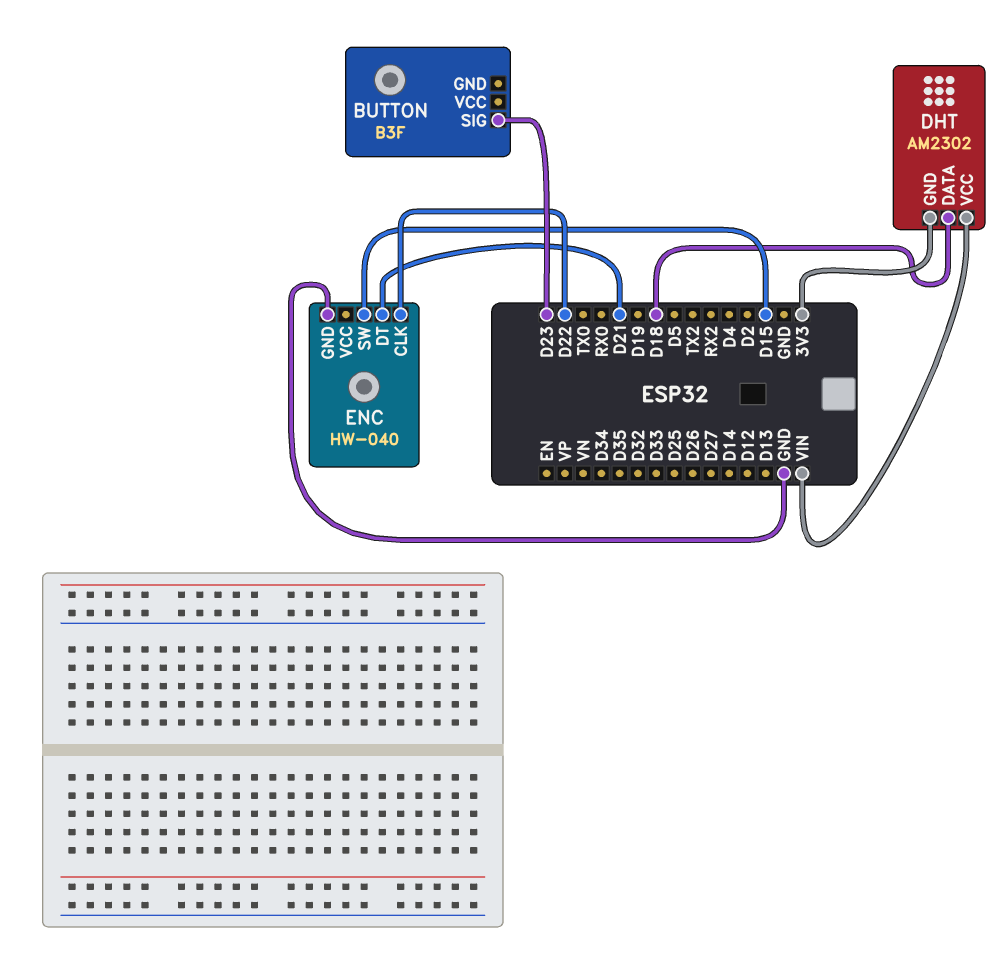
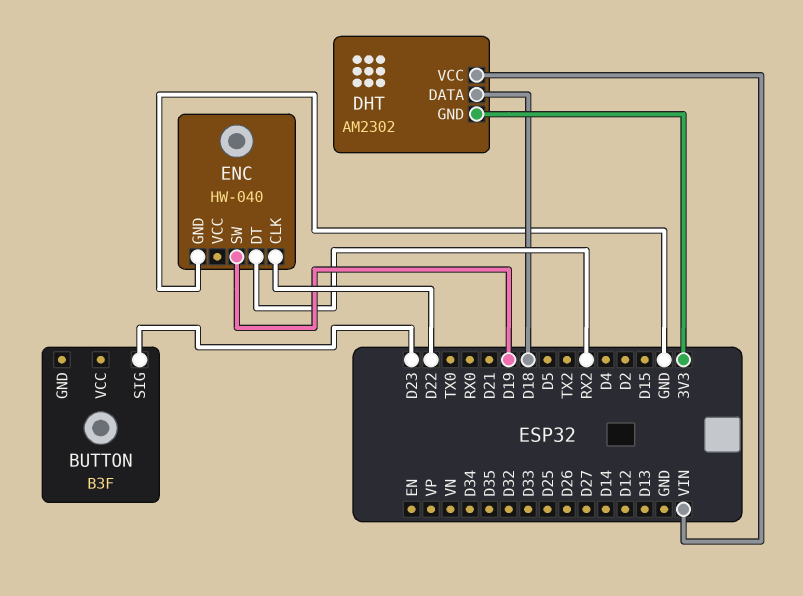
ENC pin DT: D21 -> RX2
ENC pin SW: D15 -> D19

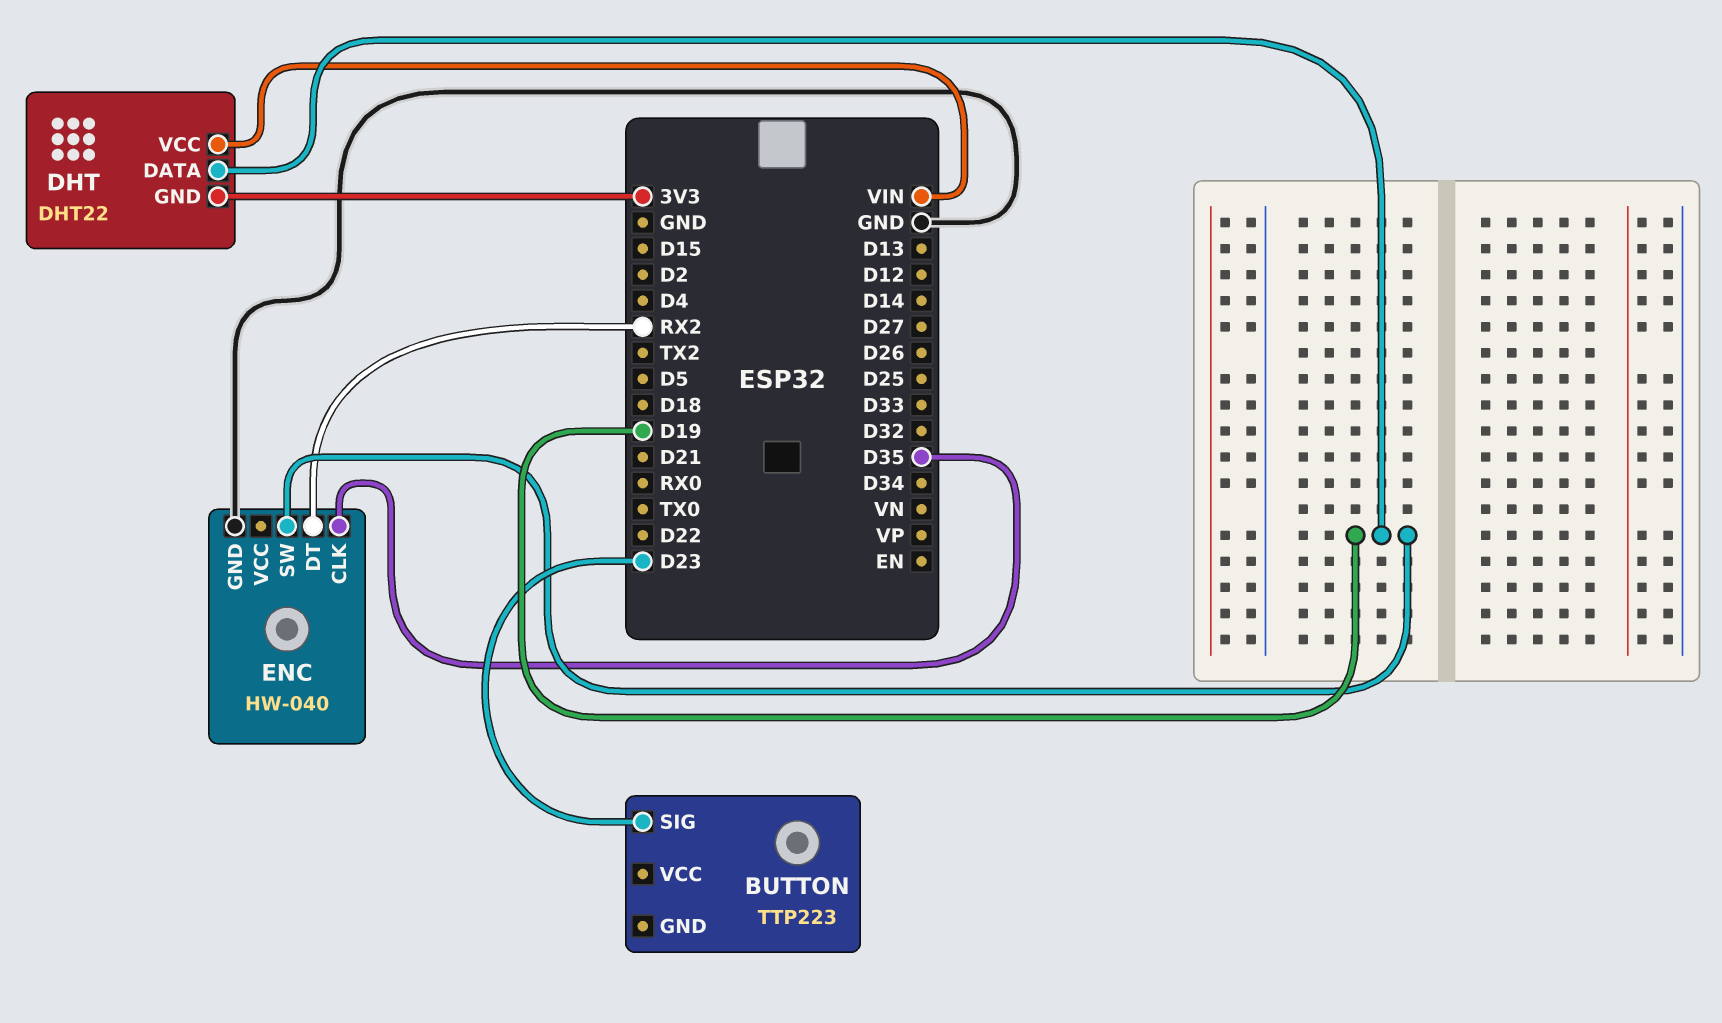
BUTTON: B3F -> TTP223
DHT: AM2302 -> DHT22
DHT pin DATA: D18 -> D19
ENC pin CLK: D22 -> D35

